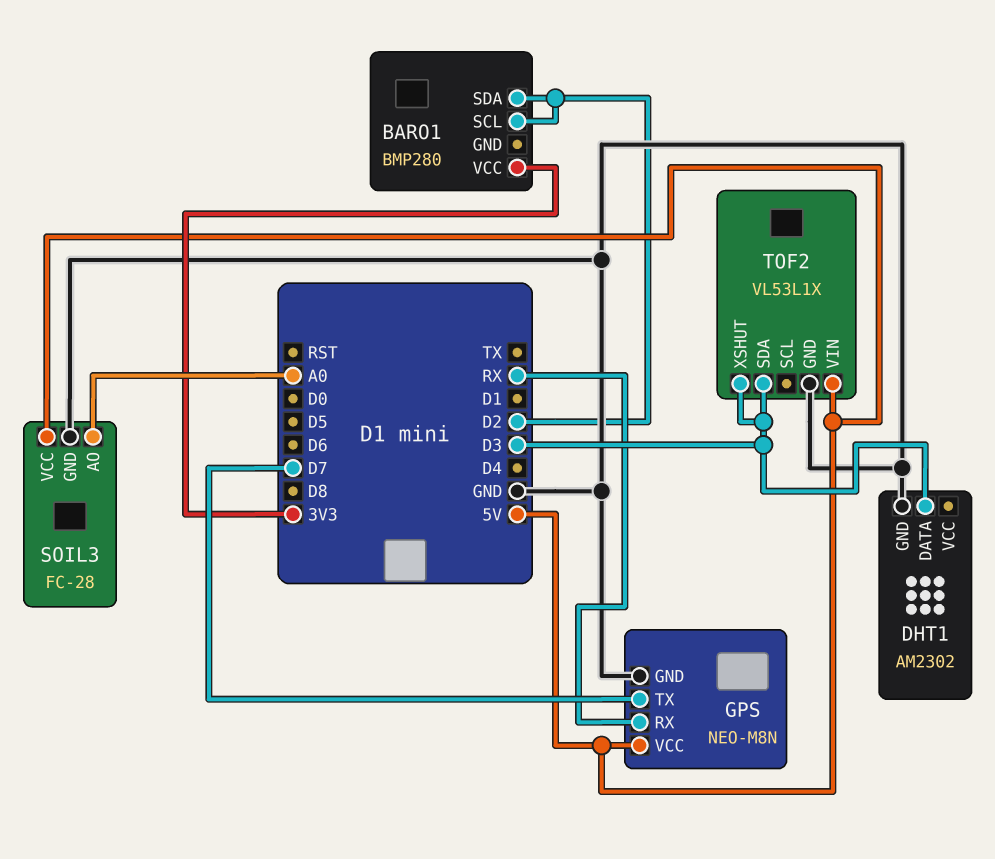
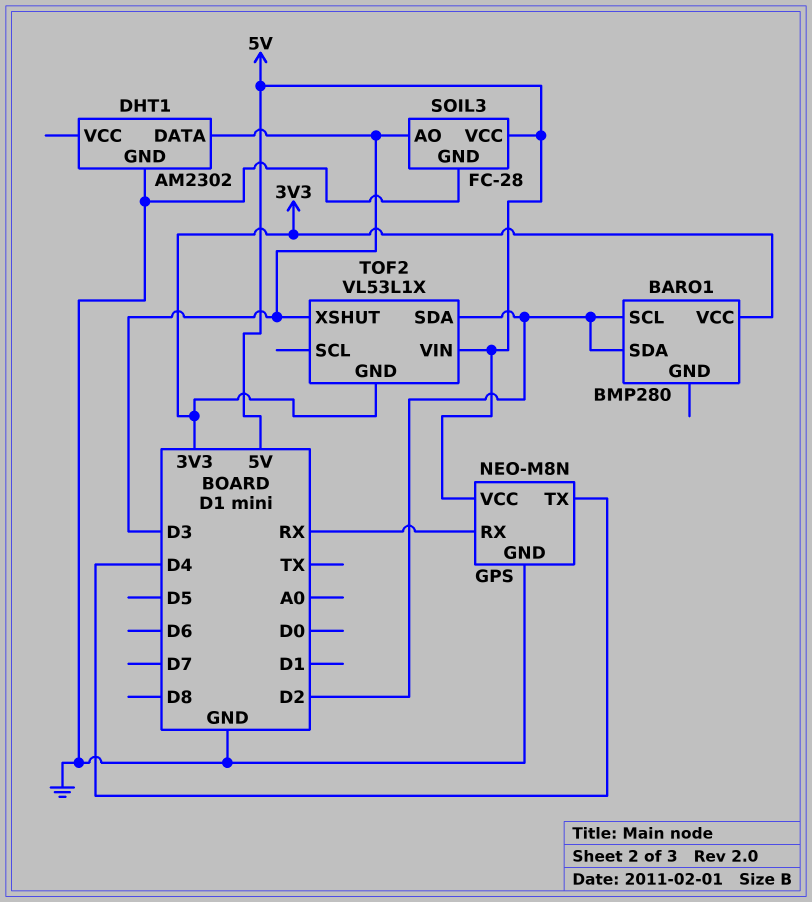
GPS pin TX: D7 -> D4
SOIL3 pin AO: A0 -> D3
TOF2 pin GND: GND -> 3V3
TOF2 pin SDA: D3 -> D2

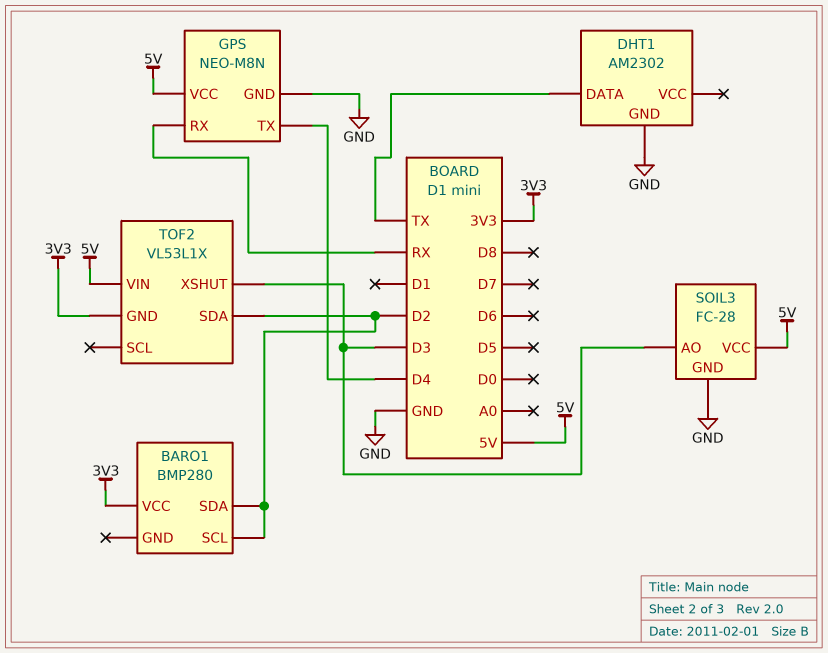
DHT1 pin DATA: D3 -> TX

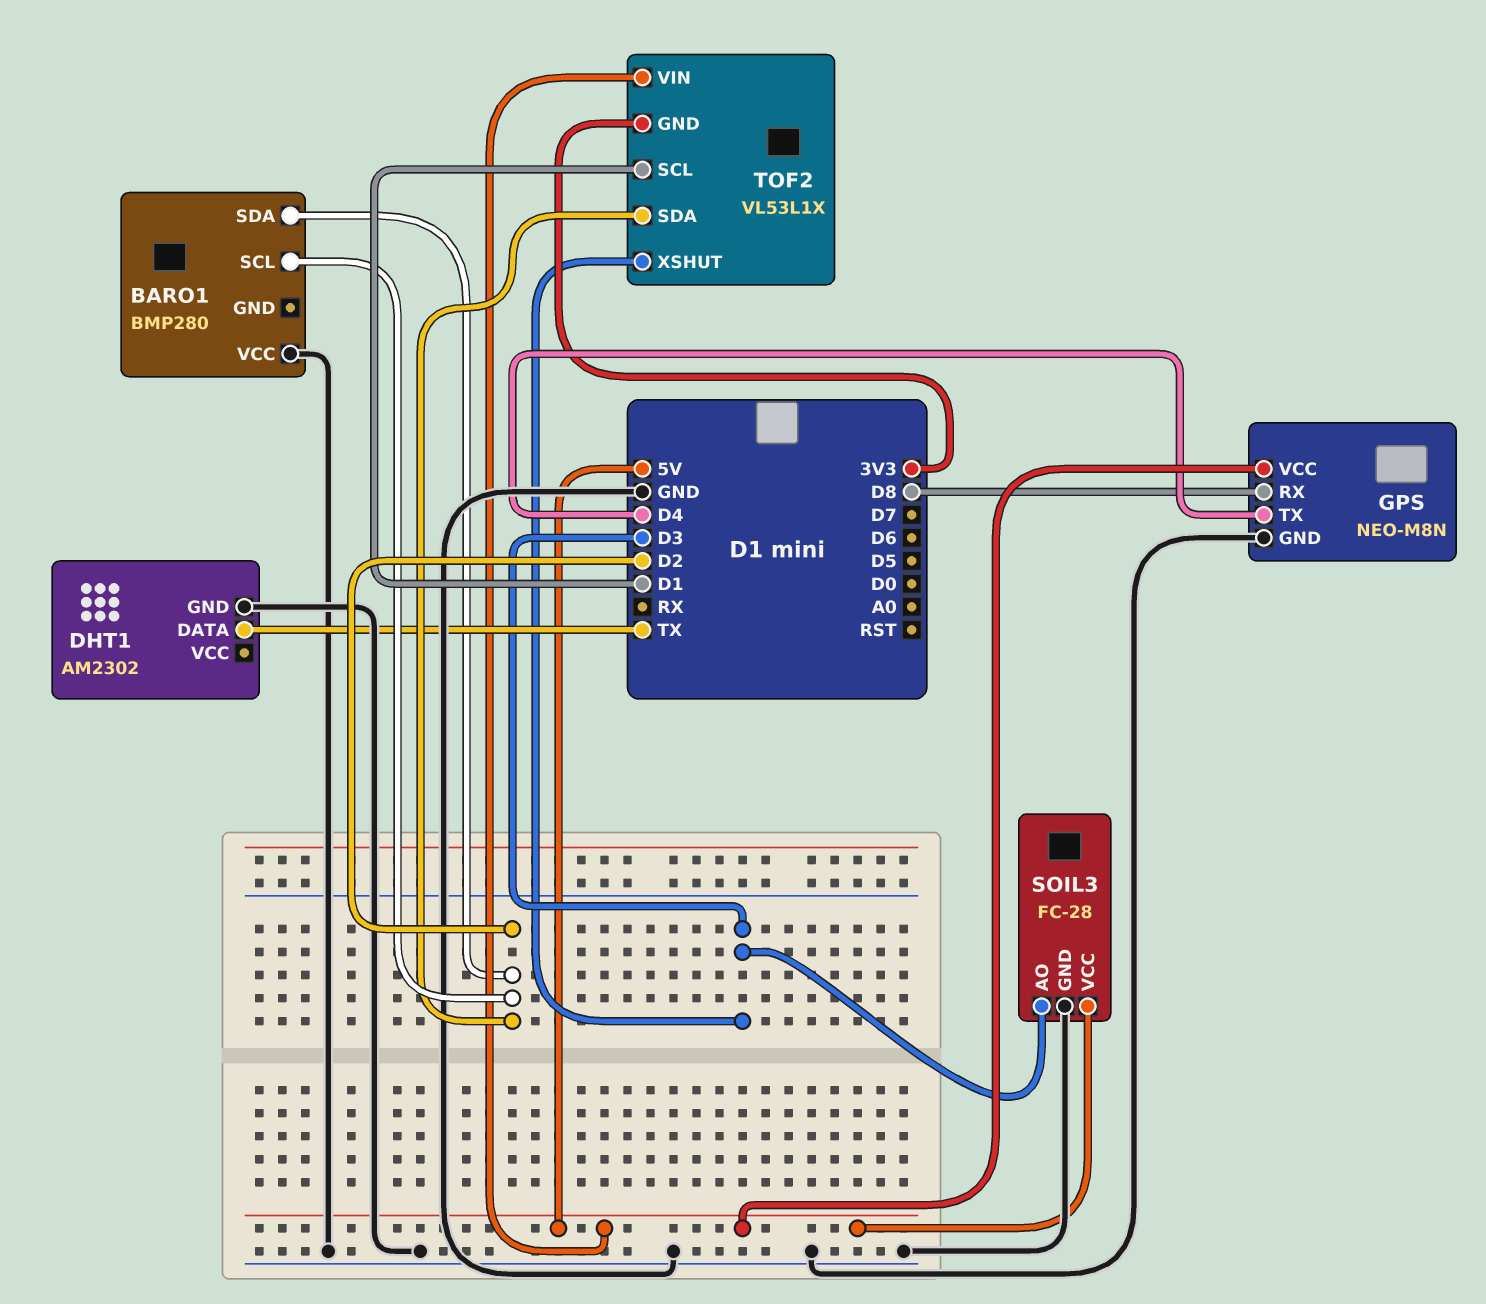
BARO1 pin VCC: 3V3 -> GND
GPS pin RX: RX -> D8
TOF2 pin SCL: none -> D1

